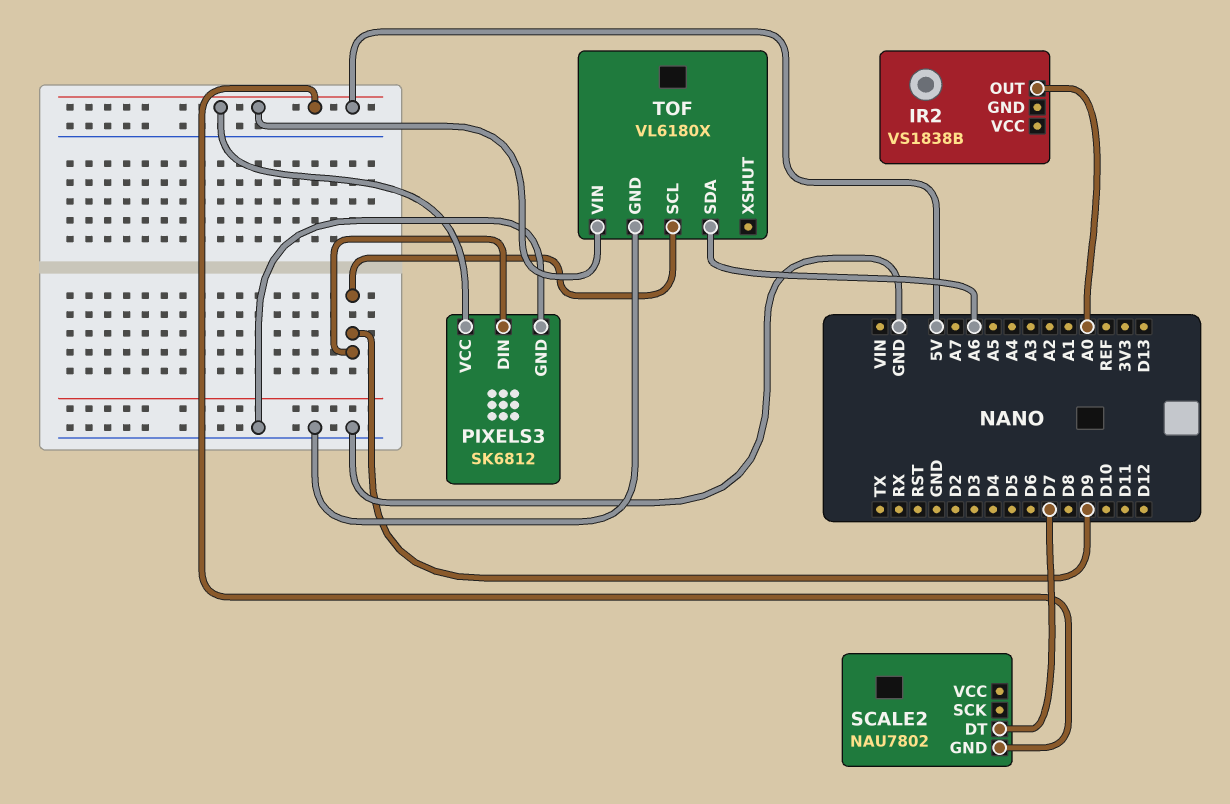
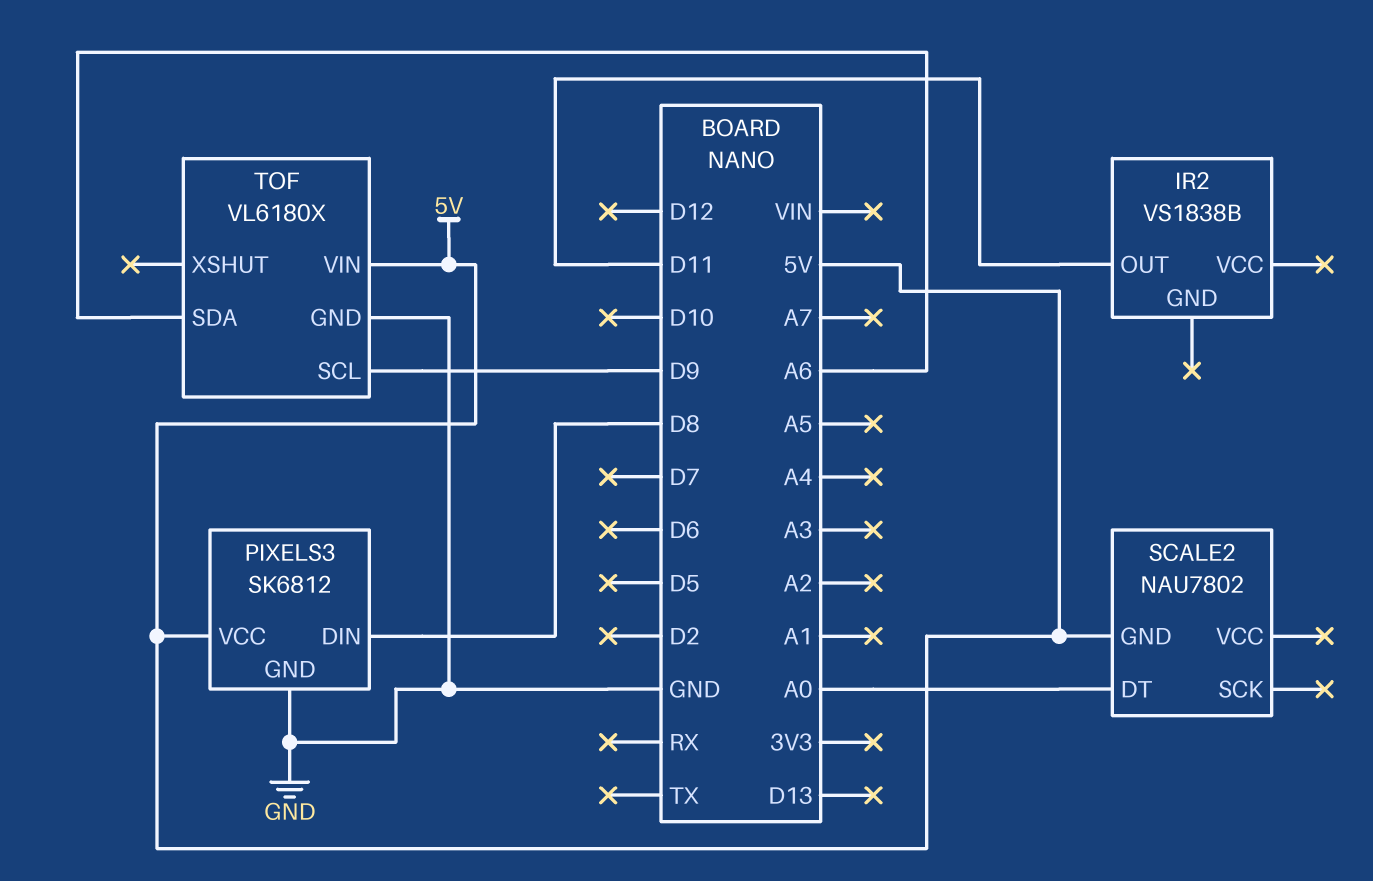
IR2 pin OUT: A0 -> D11
PIXELS3 pin DIN: D9 -> D8
SCALE2 pin DT: D7 -> A0

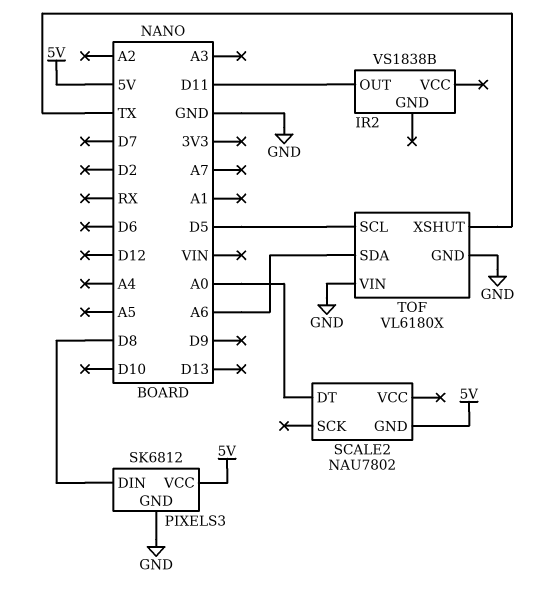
TOF pin SCL: D9 -> D5
TOF pin VIN: 5V -> GND
TOF pin XSHUT: none -> TX

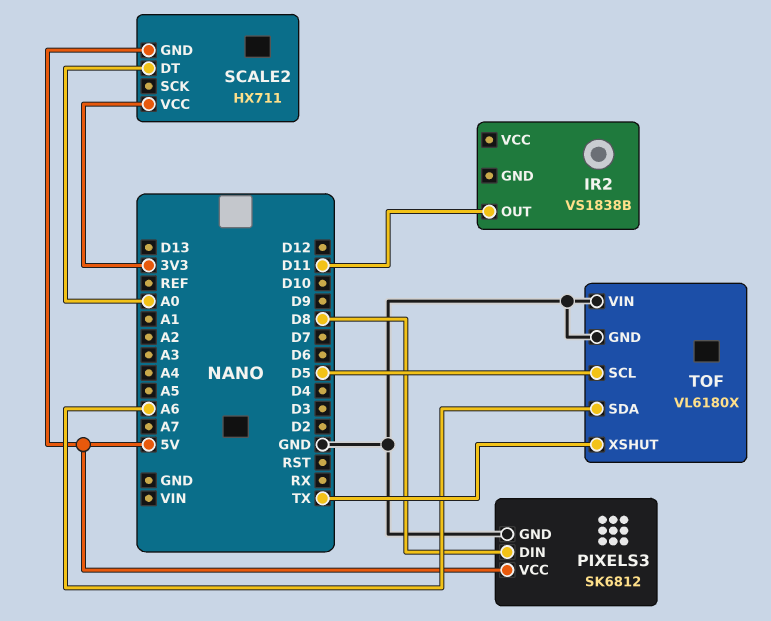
SCALE2: NAU7802 -> HX711
SCALE2 pin VCC: none -> 3V3

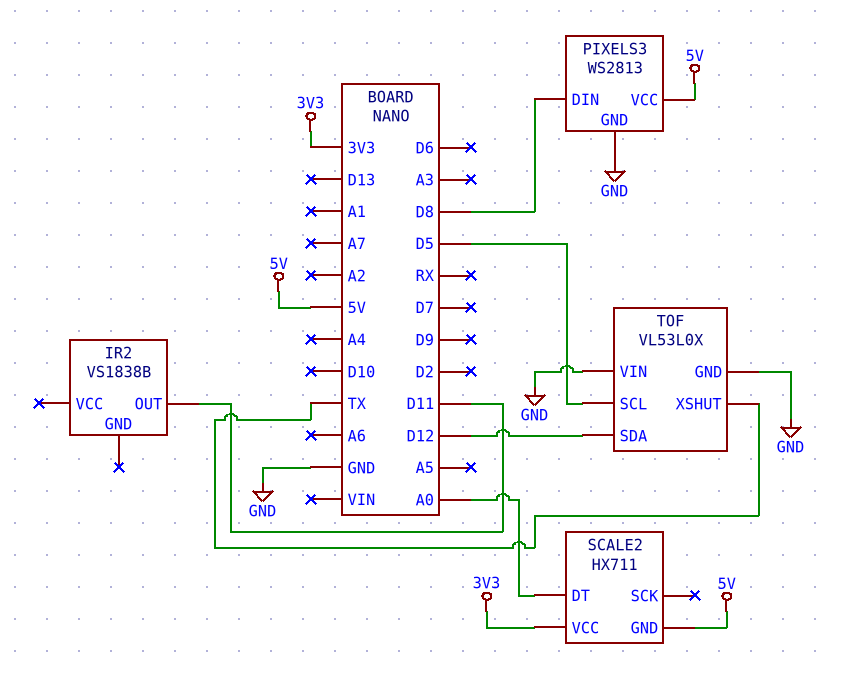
PIXELS3: SK6812 -> WS2813
TOF: VL6180X -> VL53L0X
TOF pin SDA: A6 -> D12

